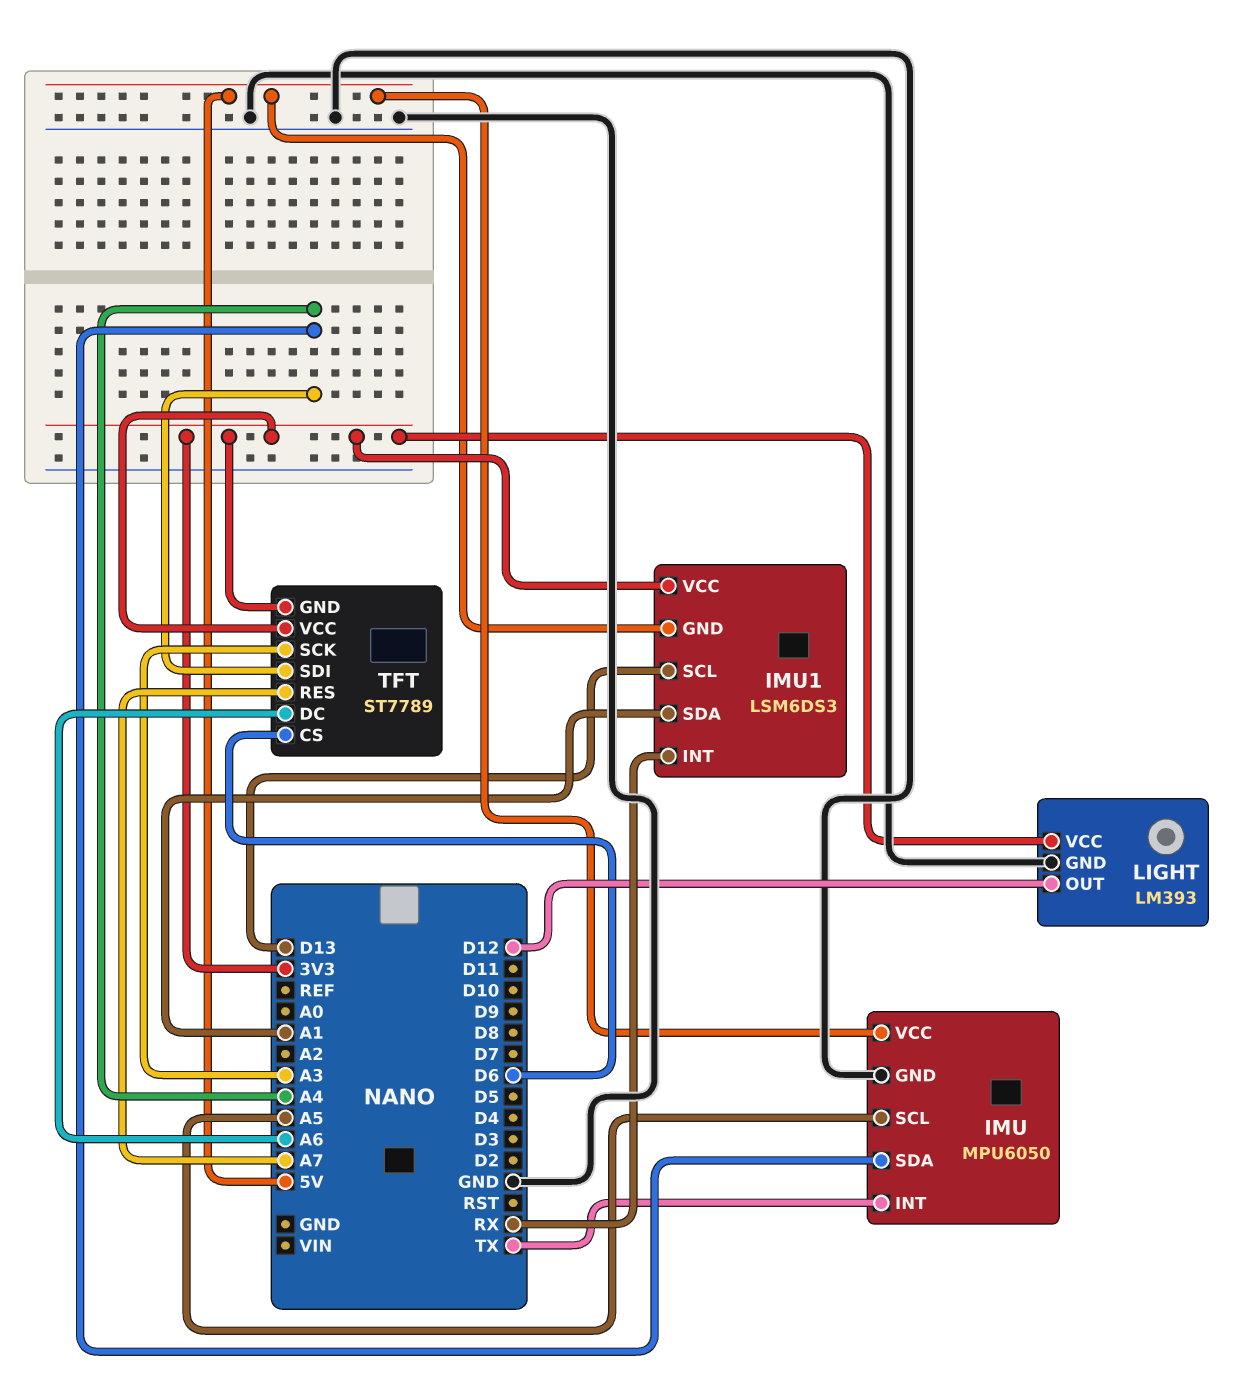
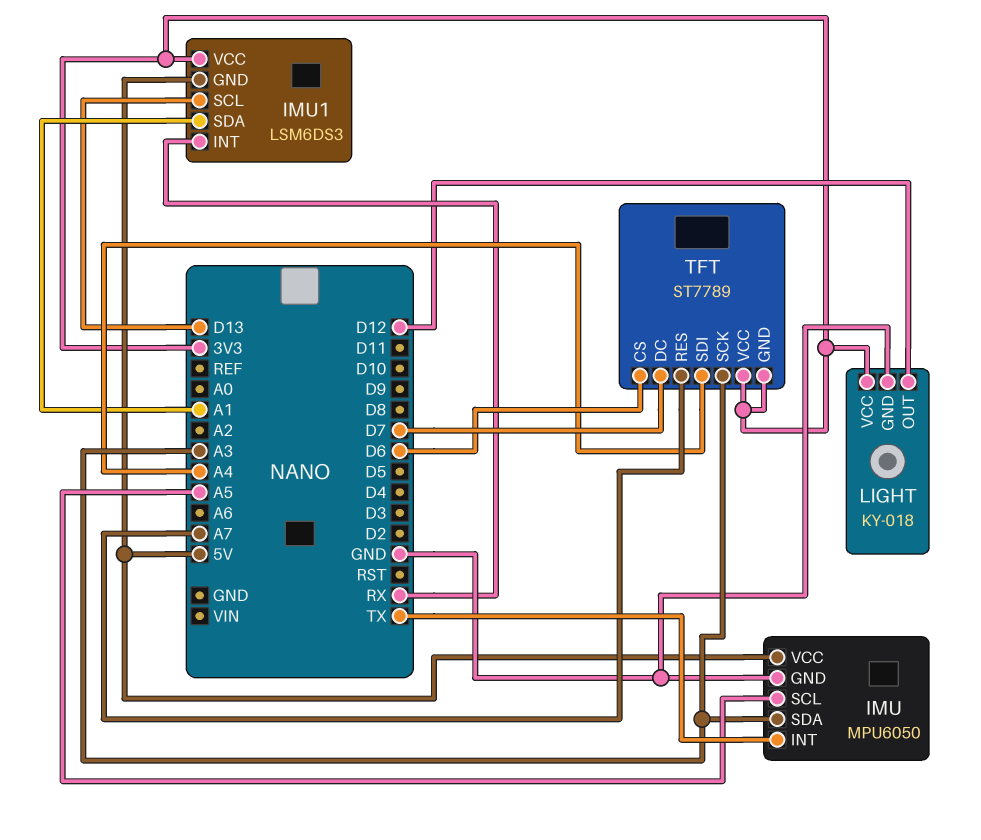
IMU pin SDA: A4 -> A3
LIGHT: LM393 -> KY-018
TFT pin DC: A6 -> D7

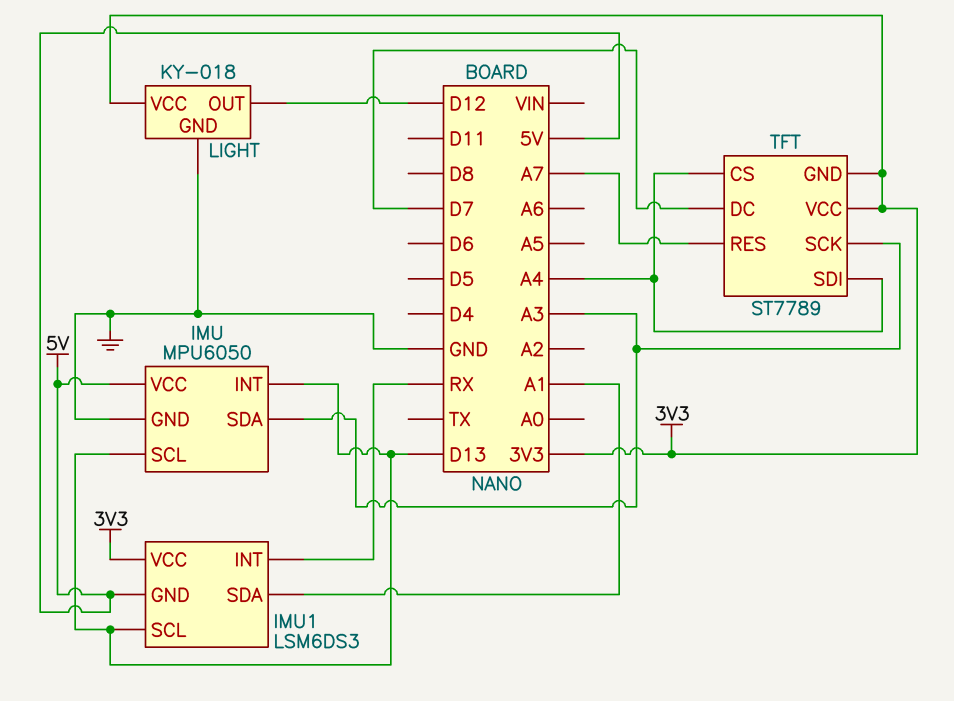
IMU pin INT: TX -> D13
IMU pin SCL: A5 -> D13
TFT pin CS: D6 -> A4

